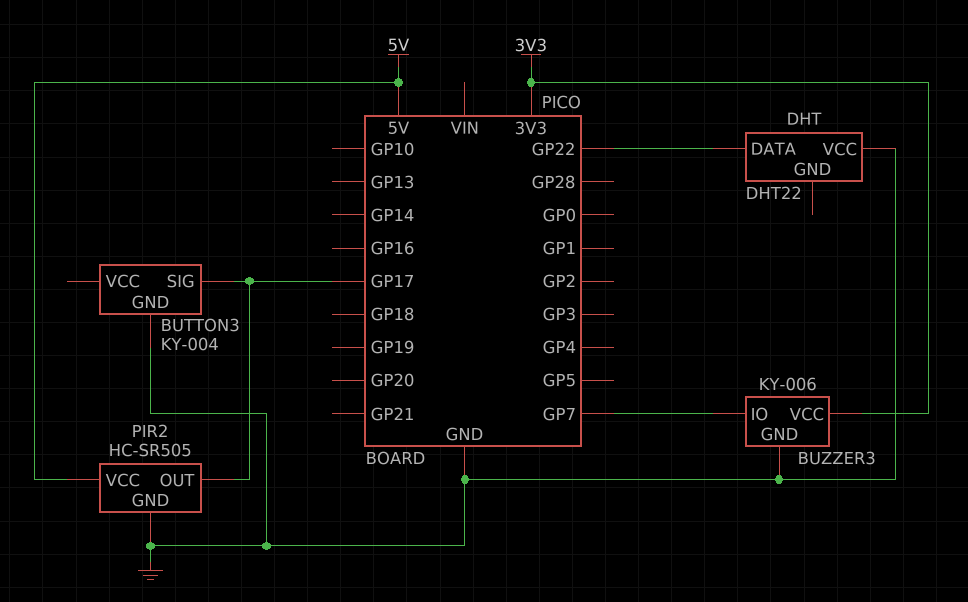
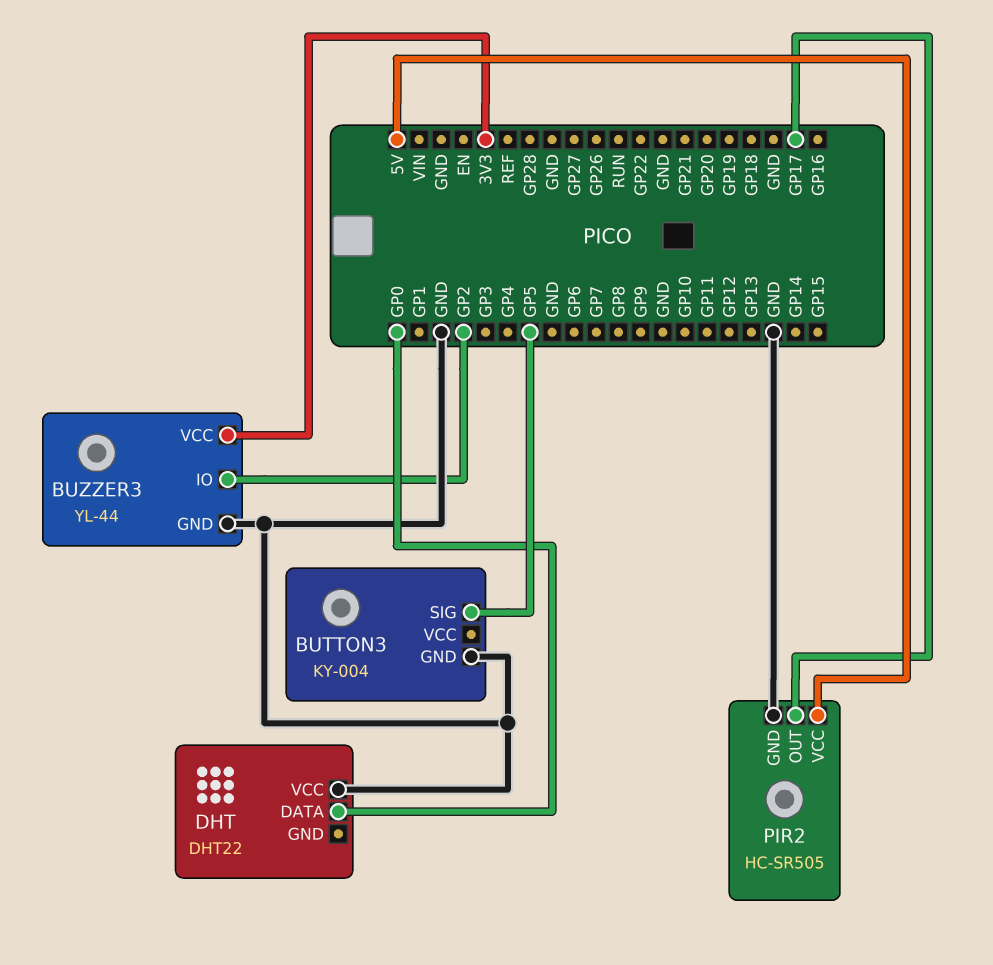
BUTTON3 pin SIG: GP17 -> GP5
BUZZER3: KY-006 -> YL-44
BUZZER3 pin IO: GP7 -> GP2
DHT pin DATA: GP22 -> GP0

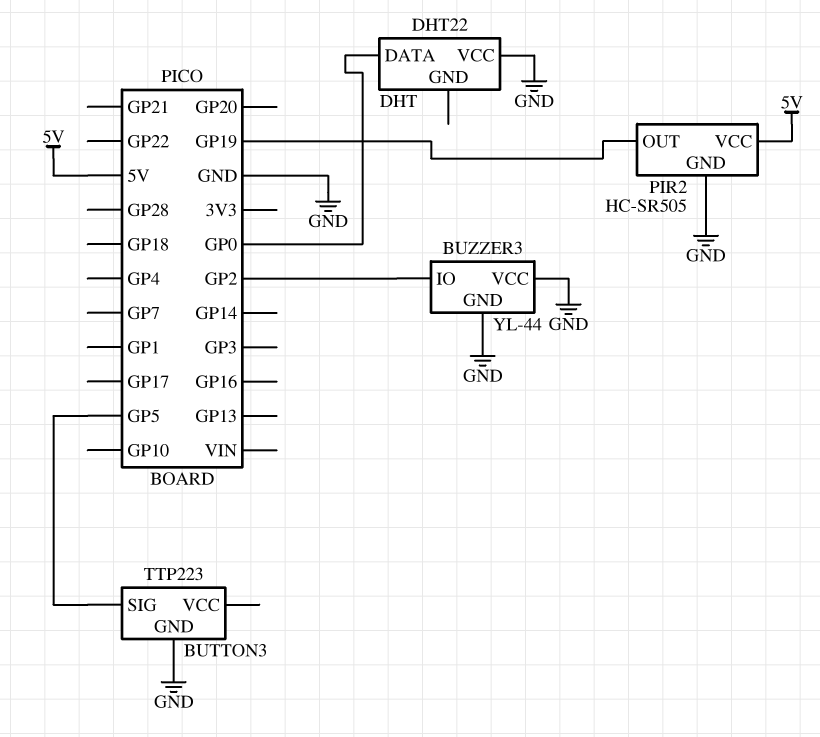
BUTTON3: KY-004 -> TTP223
BUZZER3 pin VCC: 3V3 -> GND
PIR2 pin OUT: GP17 -> GP19

